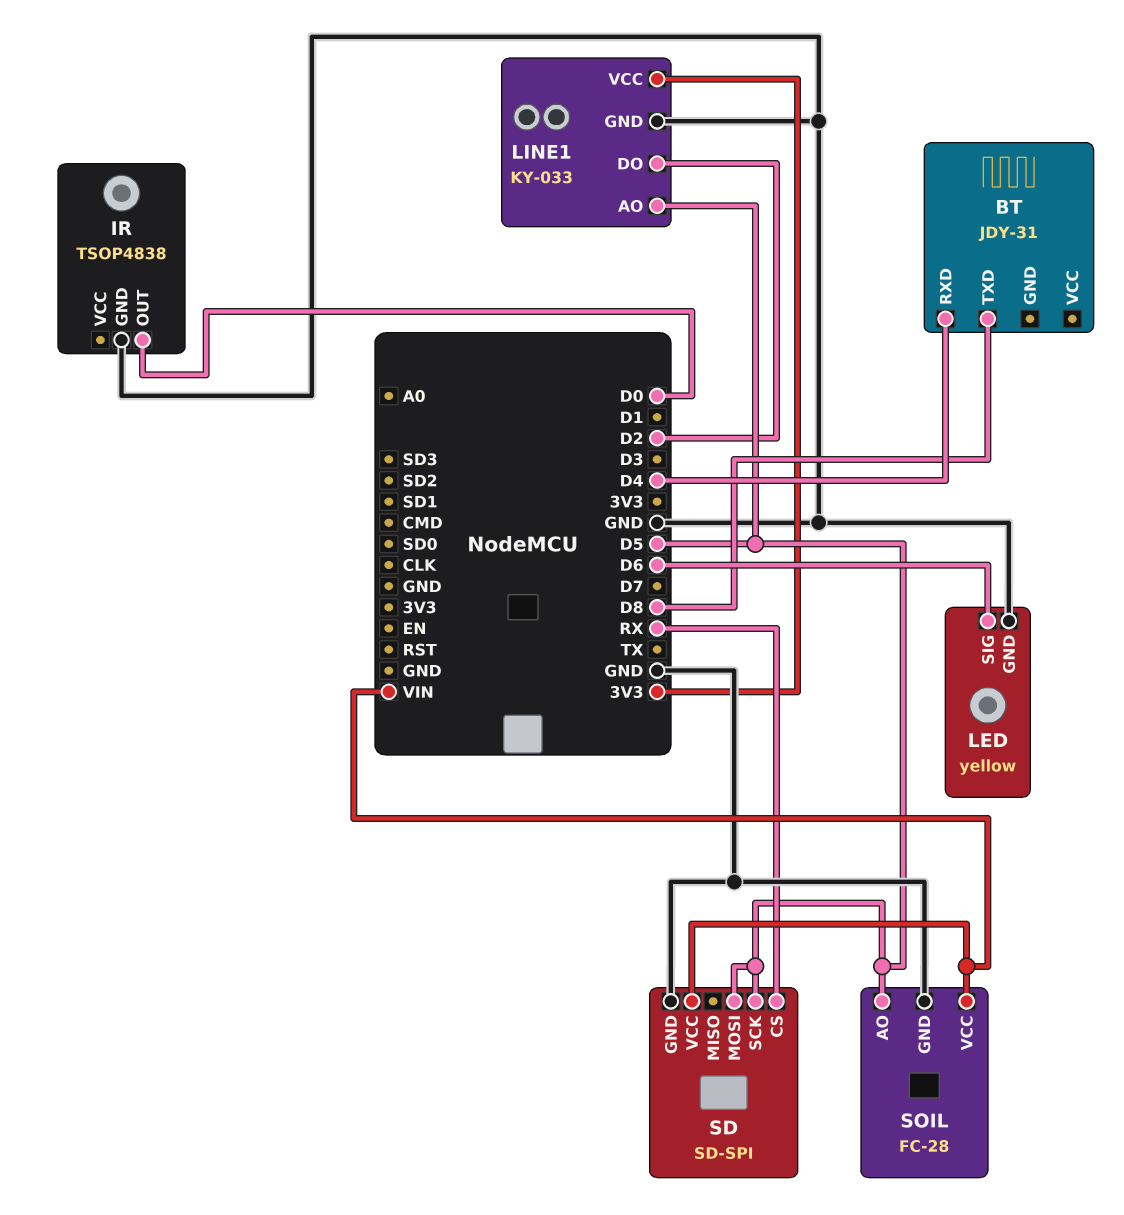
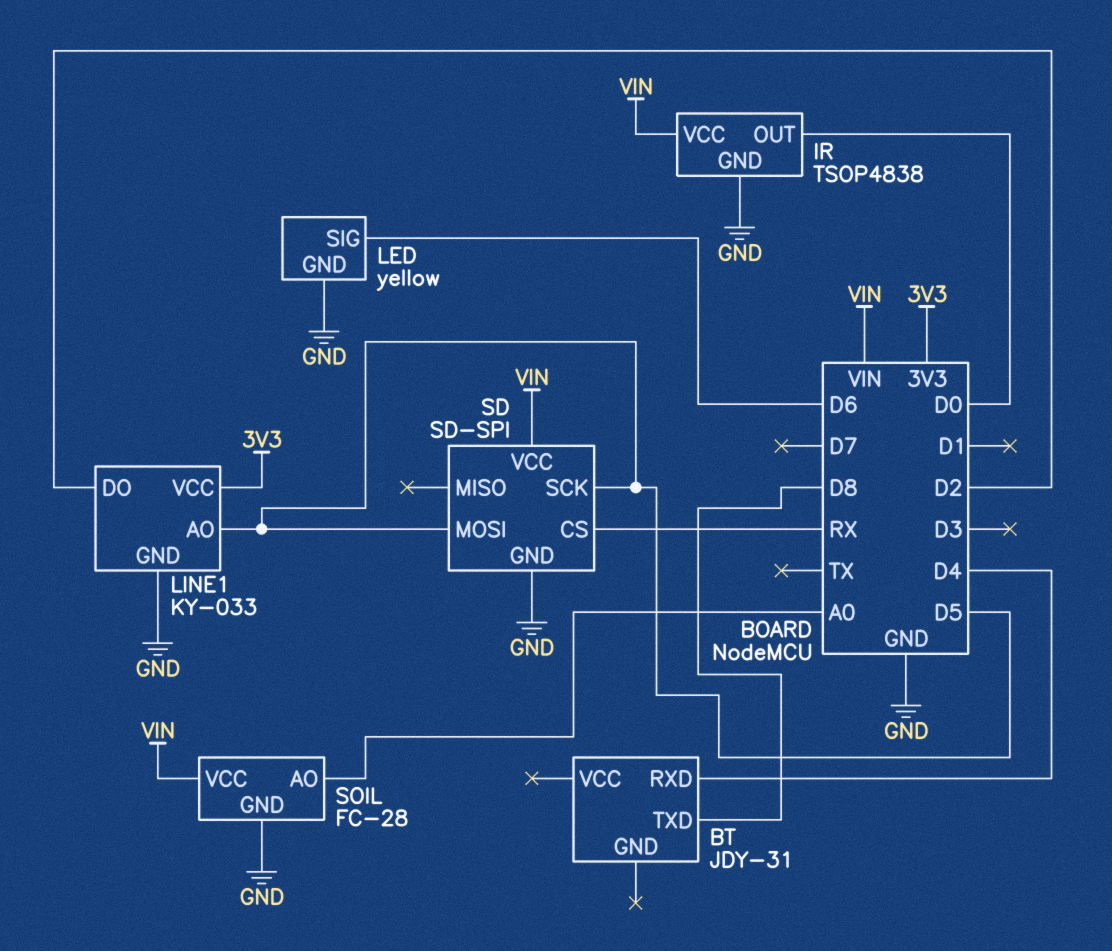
IR pin VCC: none -> VIN
SOIL pin AO: D5 -> A0

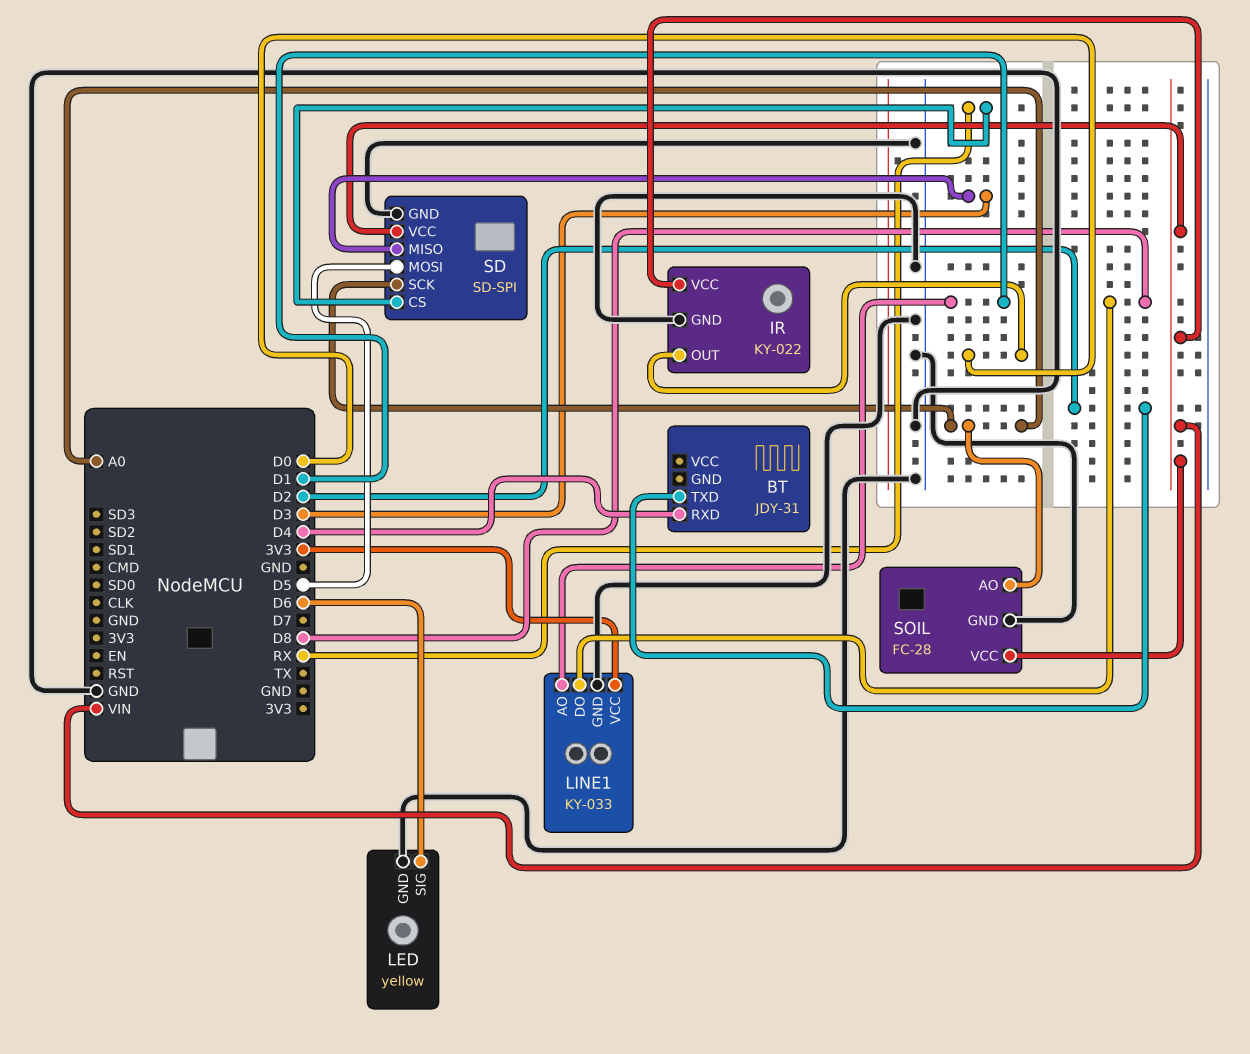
BT pin TXD: D8 -> D2
IR: TSOP4838 -> KY-022
LINE1 pin AO: D5 -> D1
LINE1 pin DO: D2 -> D8
SD pin MISO: none -> D3
SD pin SCK: D5 -> A0

